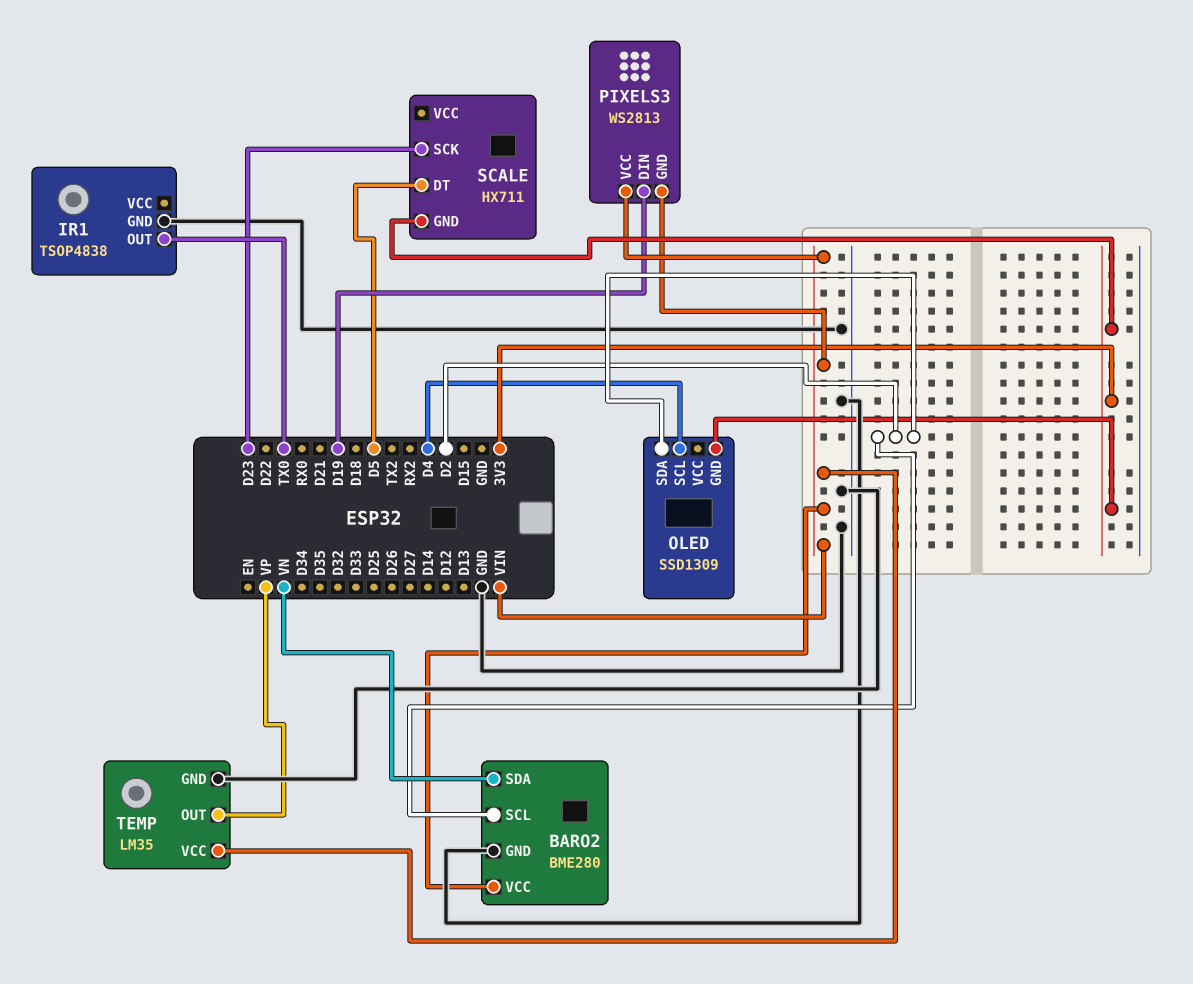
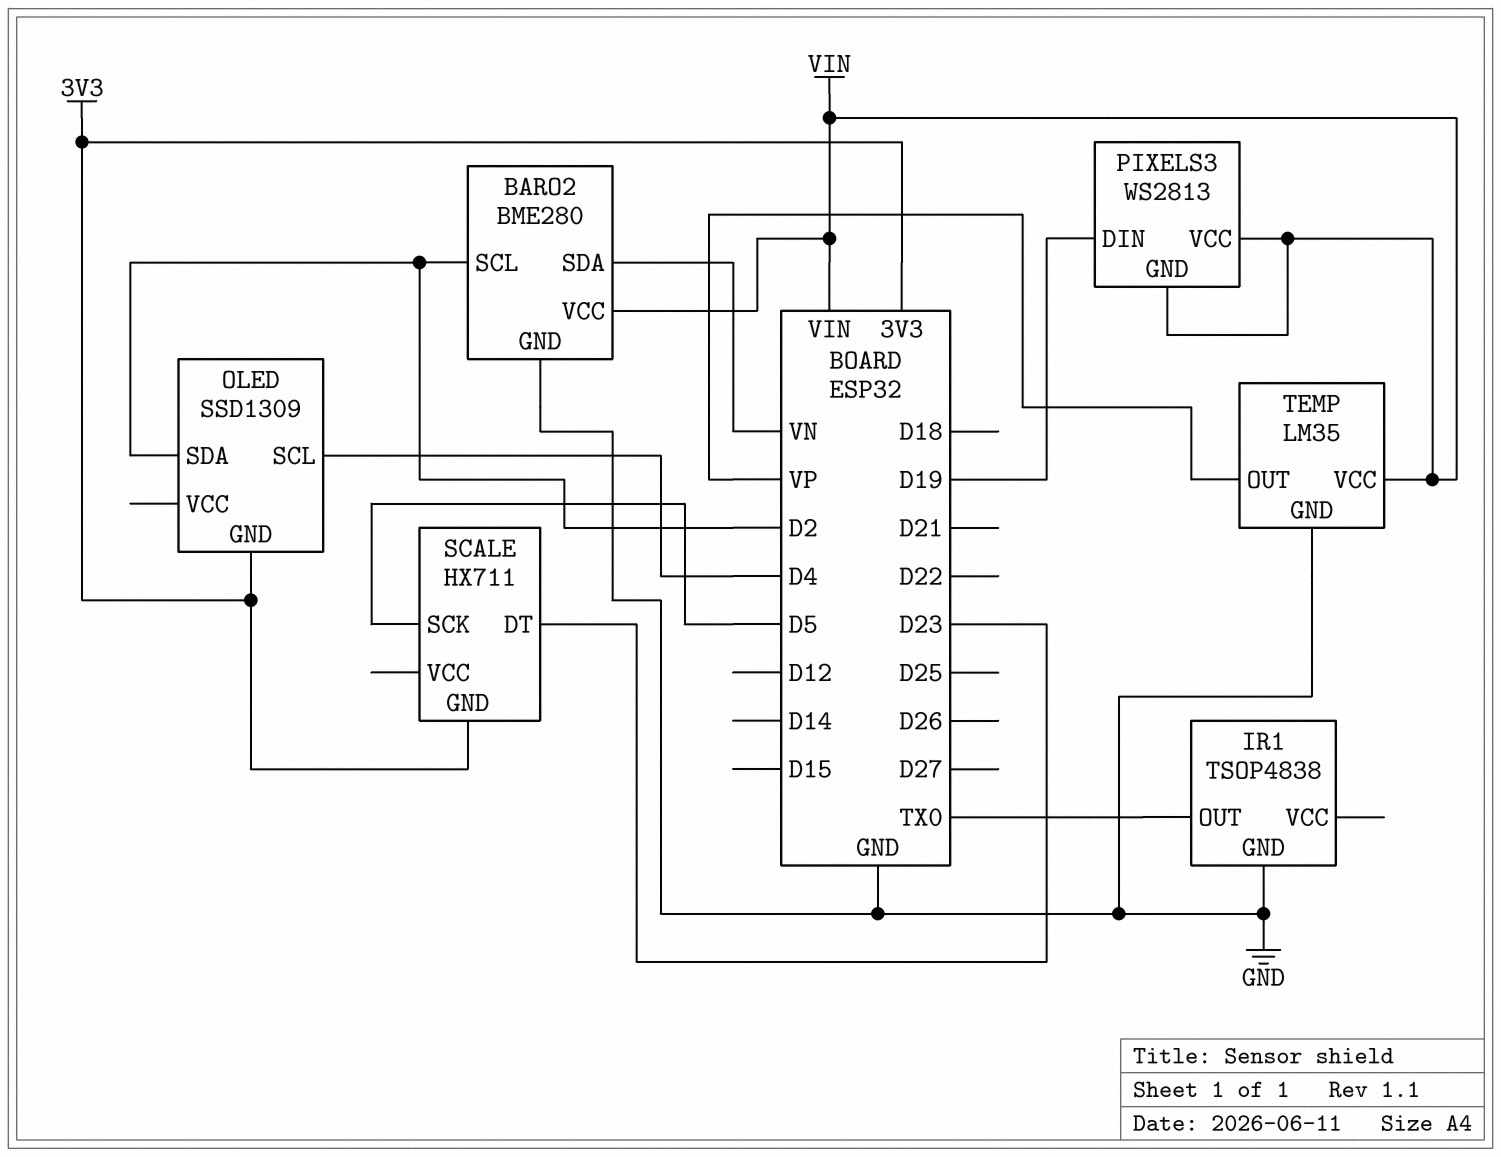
SCALE pin DT: D5 -> D23
SCALE pin SCK: D23 -> D5

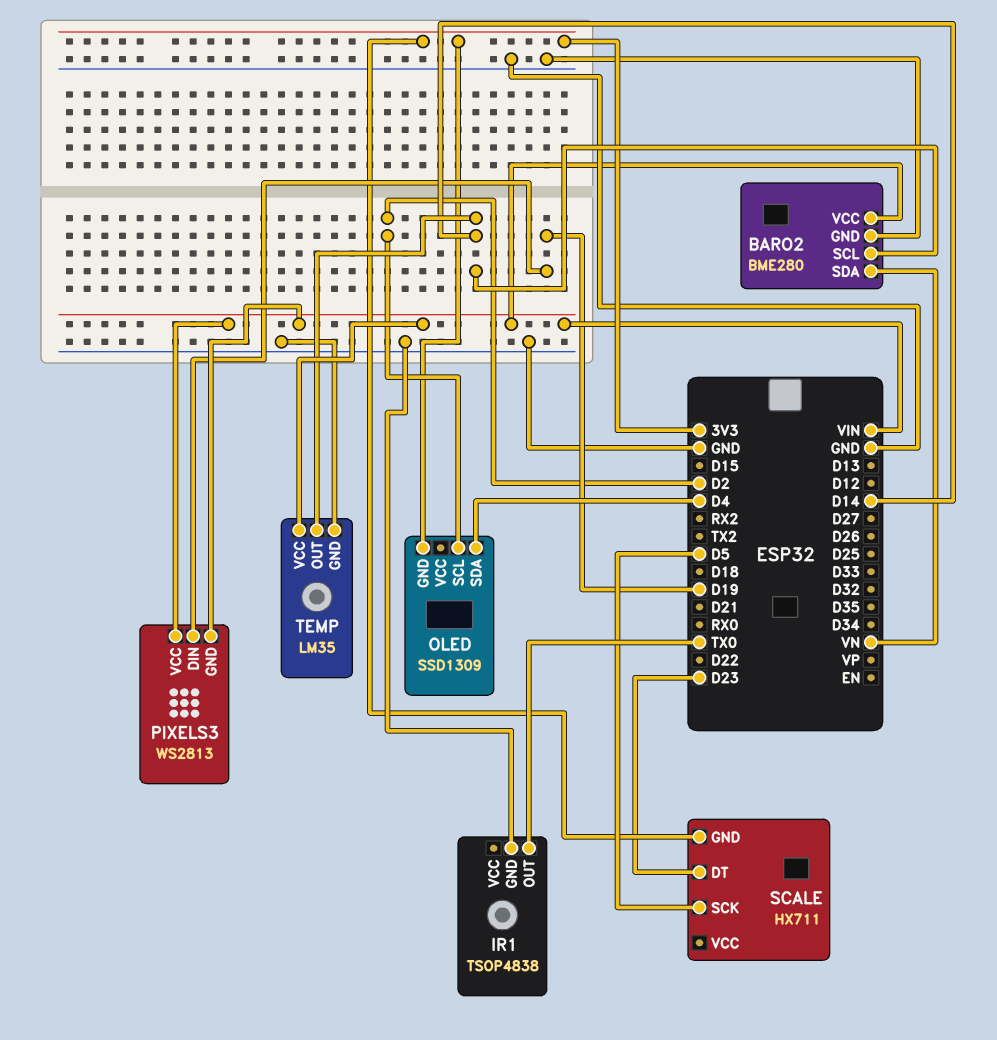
BARO2 pin SCL: D2 -> D14
OLED pin SCL: D4 -> D2
OLED pin SDA: D2 -> D4
TEMP pin OUT: VP -> D14

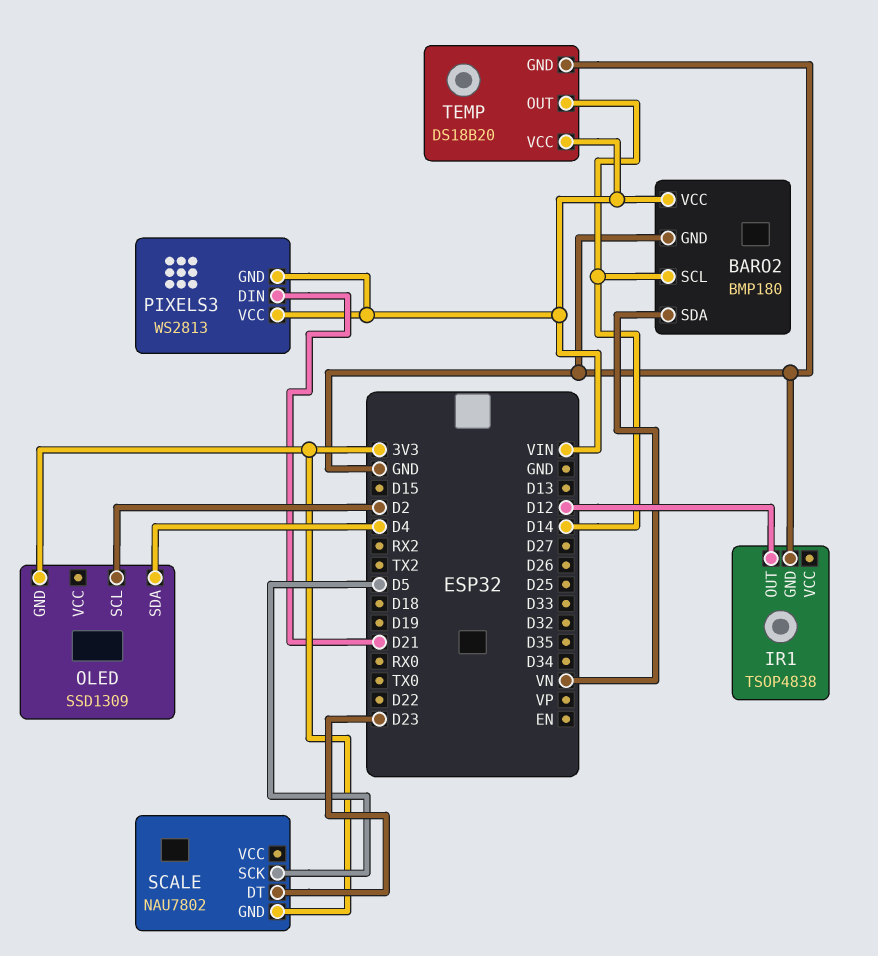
BARO2: BME280 -> BMP180
IR1 pin OUT: TX0 -> D12
PIXELS3 pin DIN: D19 -> D21
SCALE: HX711 -> NAU7802
TEMP: LM35 -> DS18B20

